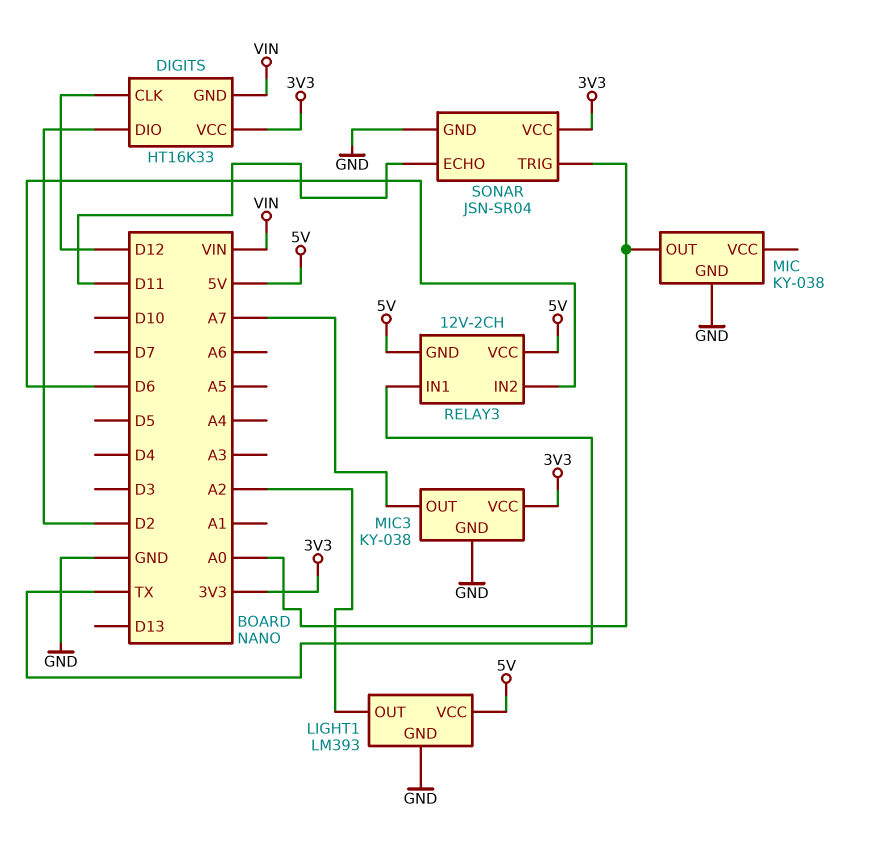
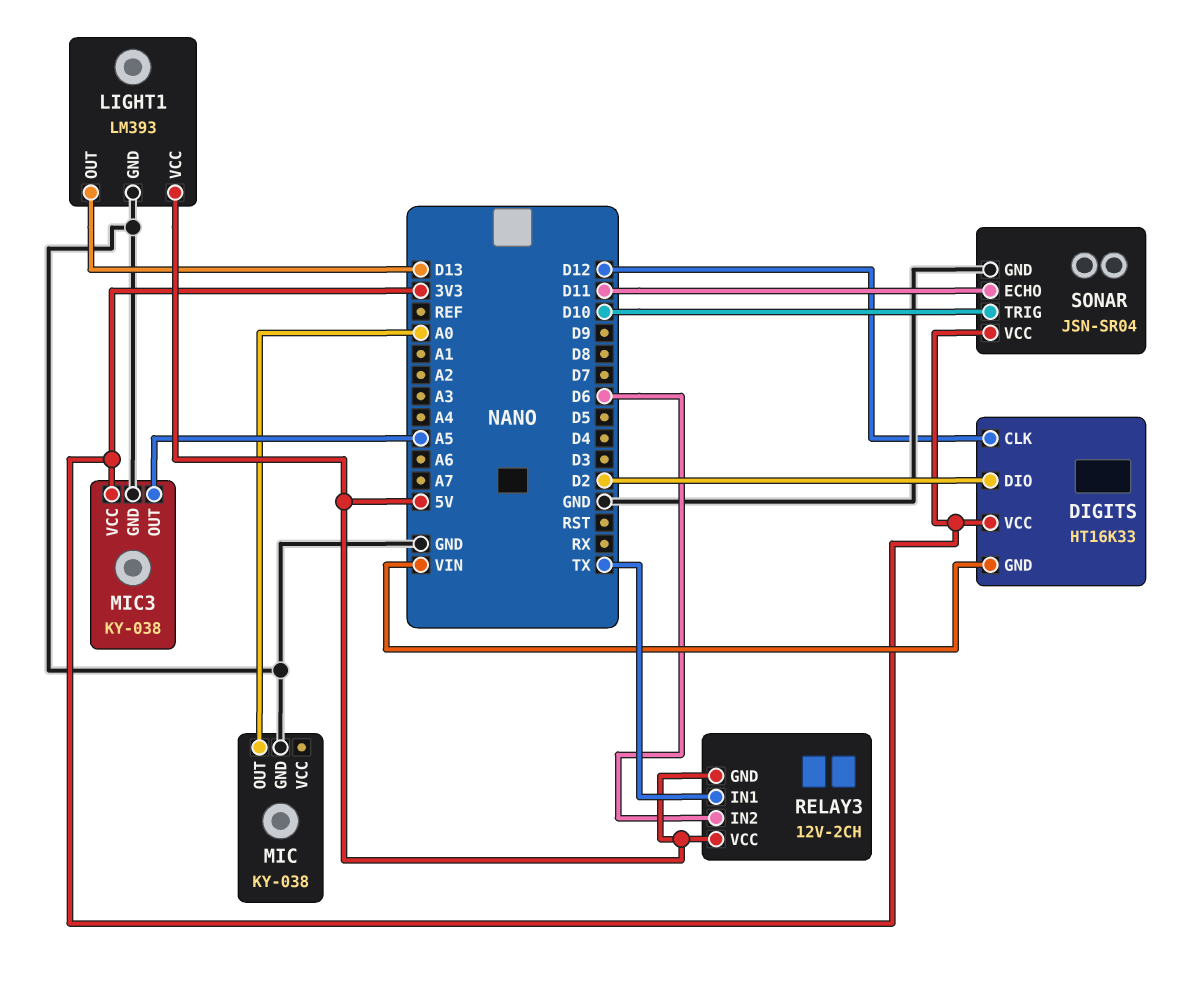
LIGHT1 pin OUT: A2 -> D13
MIC3 pin OUT: A7 -> A5
SONAR pin TRIG: A0 -> D10

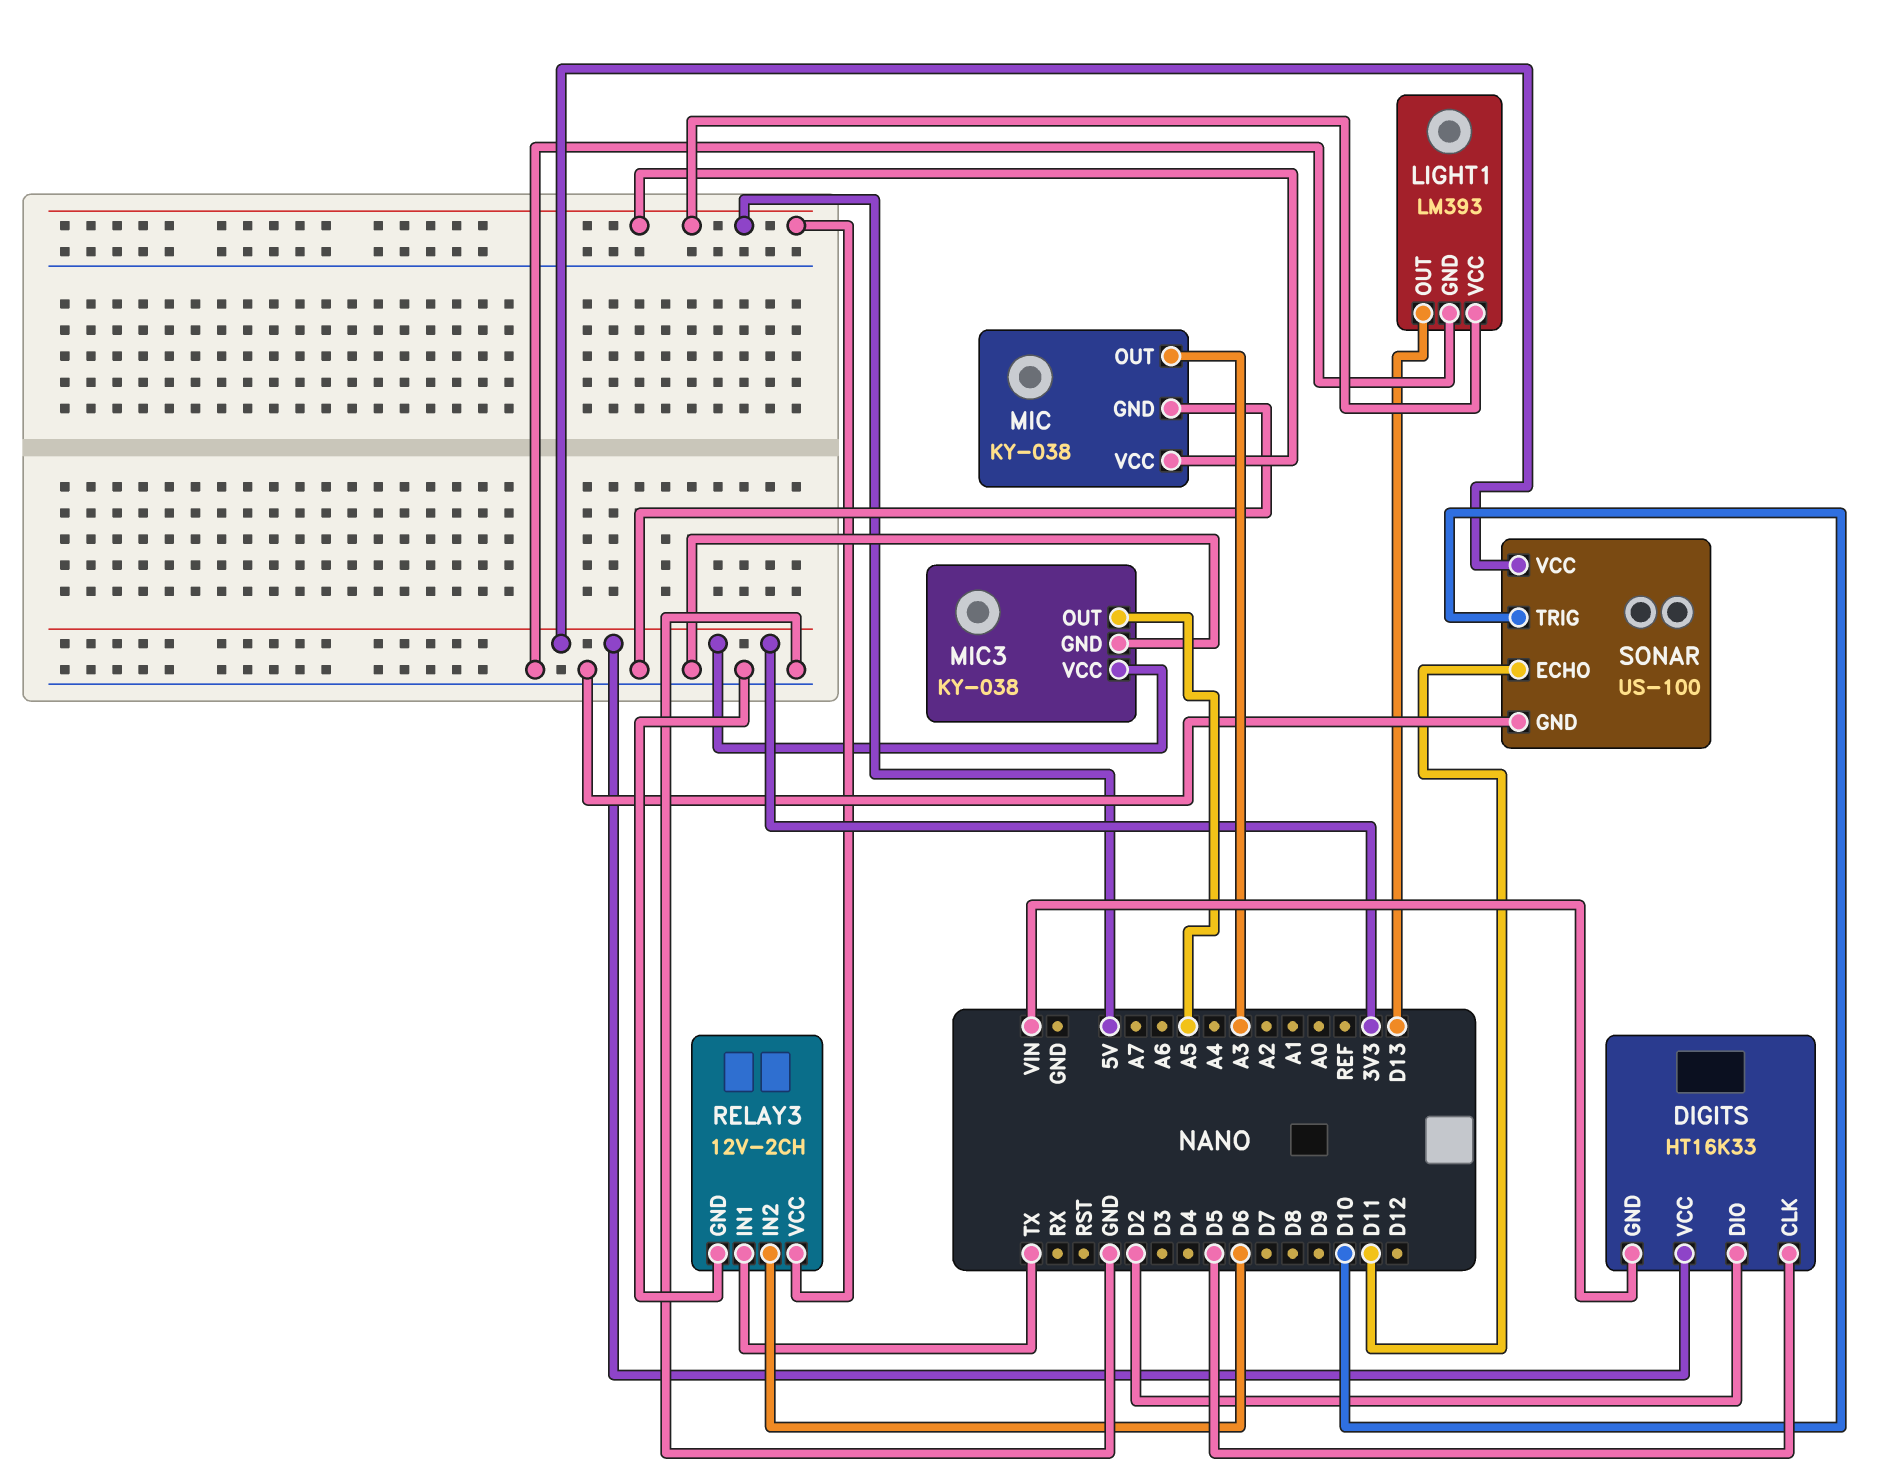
DIGITS pin CLK: D12 -> D5
MIC pin OUT: A0 -> A3
MIC pin VCC: none -> 5V
RELAY3 pin GND: 5V -> GND
SONAR: JSN-SR04 -> US-100

